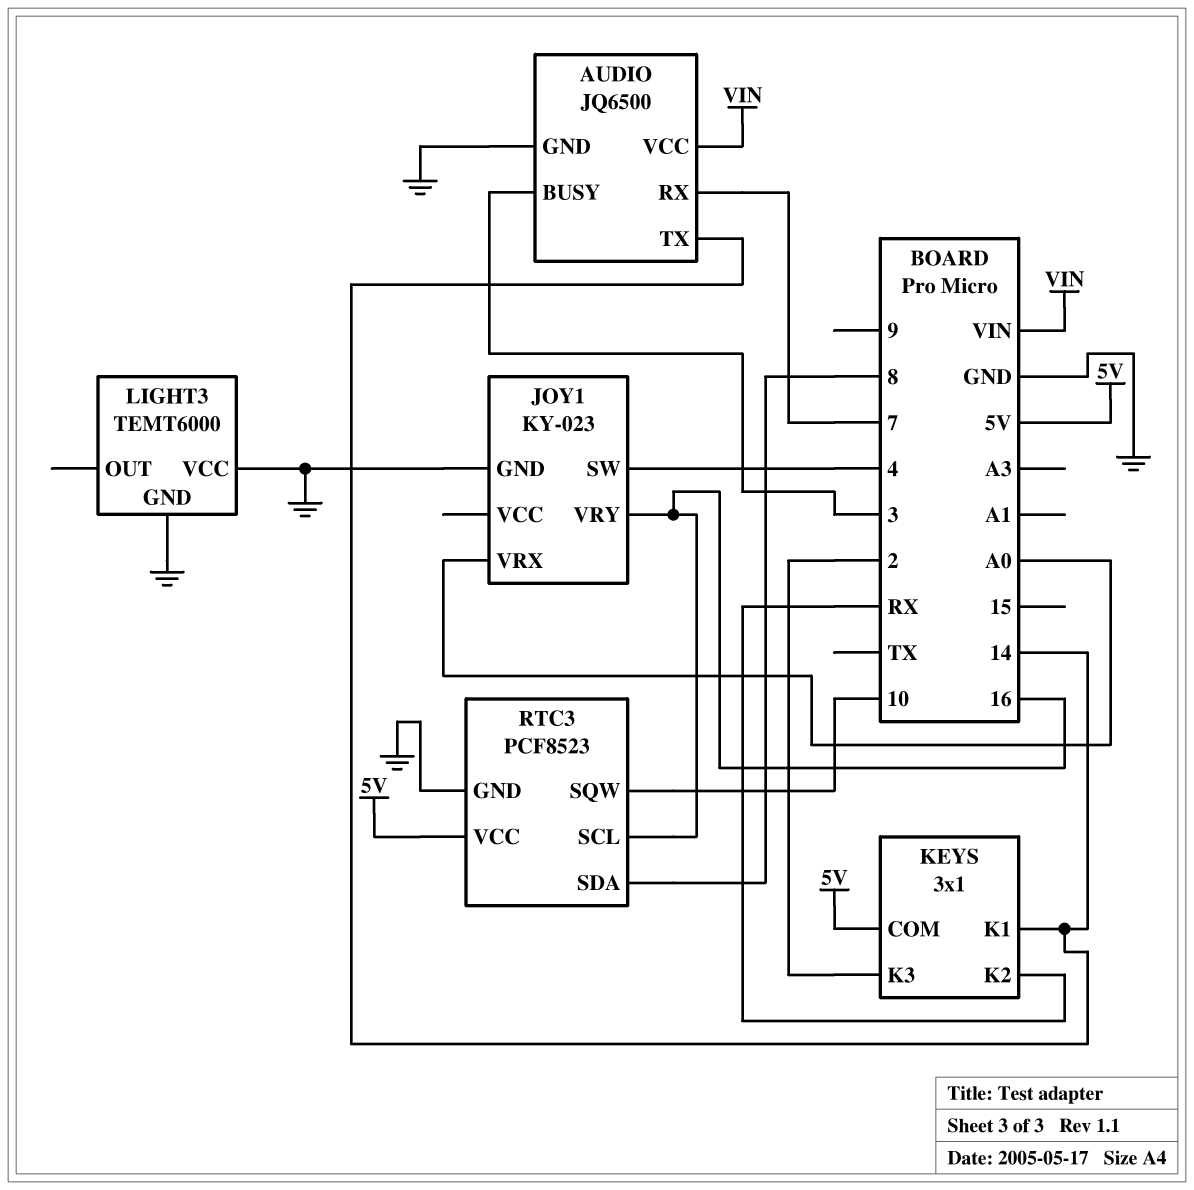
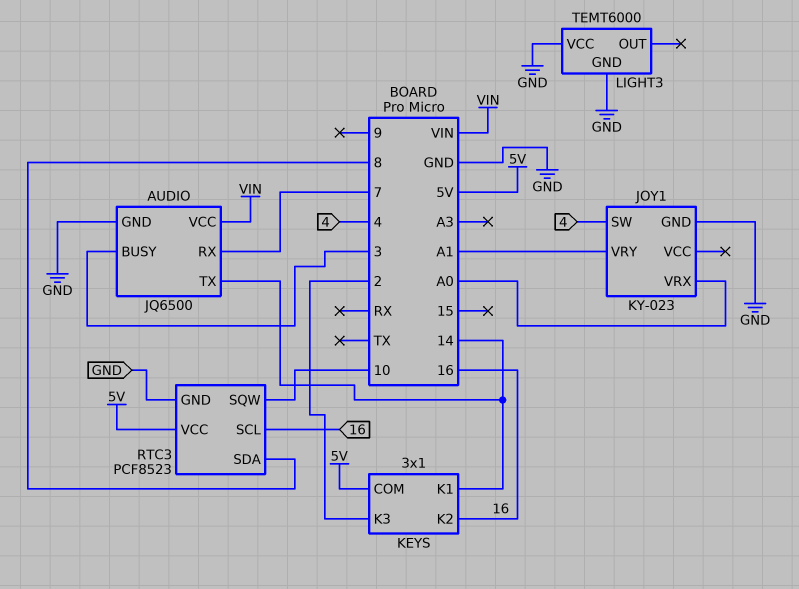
JOY1 pin VRY: 16 -> A1
KEYS pin K2: RX -> 16

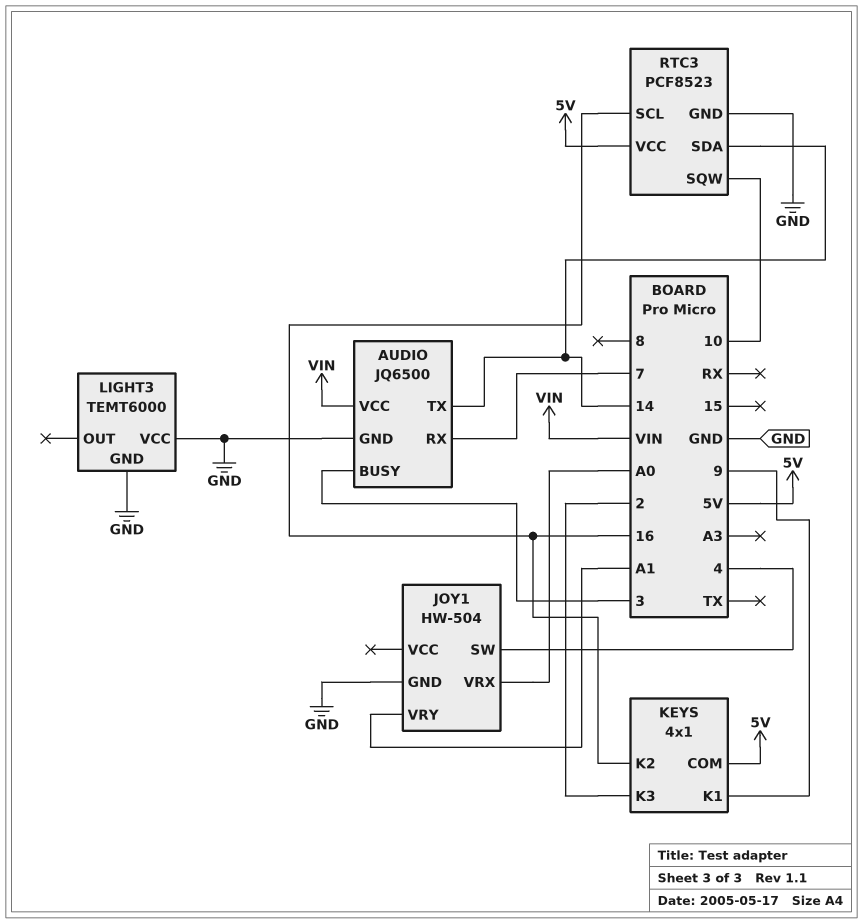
JOY1: KY-023 -> HW-504
KEYS: 3x1 -> 4x1
KEYS pin K1: 14 -> 9
RTC3 pin SDA: 8 -> 14

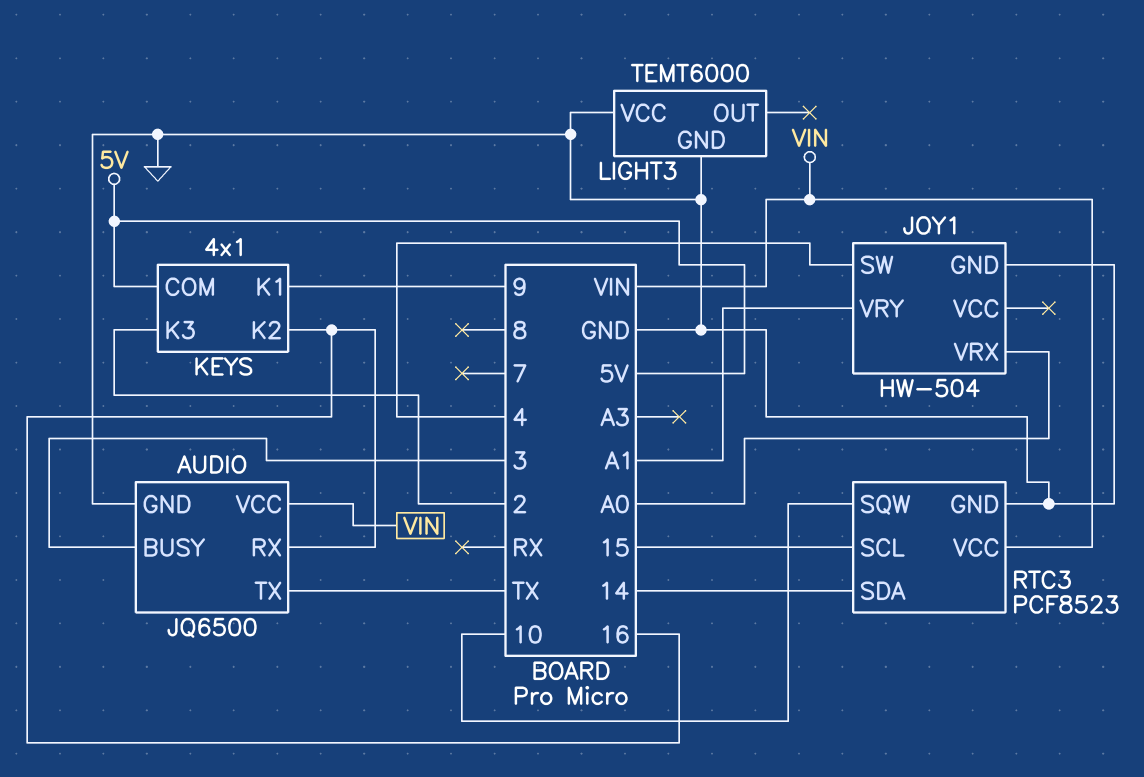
AUDIO pin RX: 7 -> 16
AUDIO pin TX: 14 -> TX
RTC3 pin SCL: 16 -> 15
RTC3 pin VCC: 5V -> VIN

